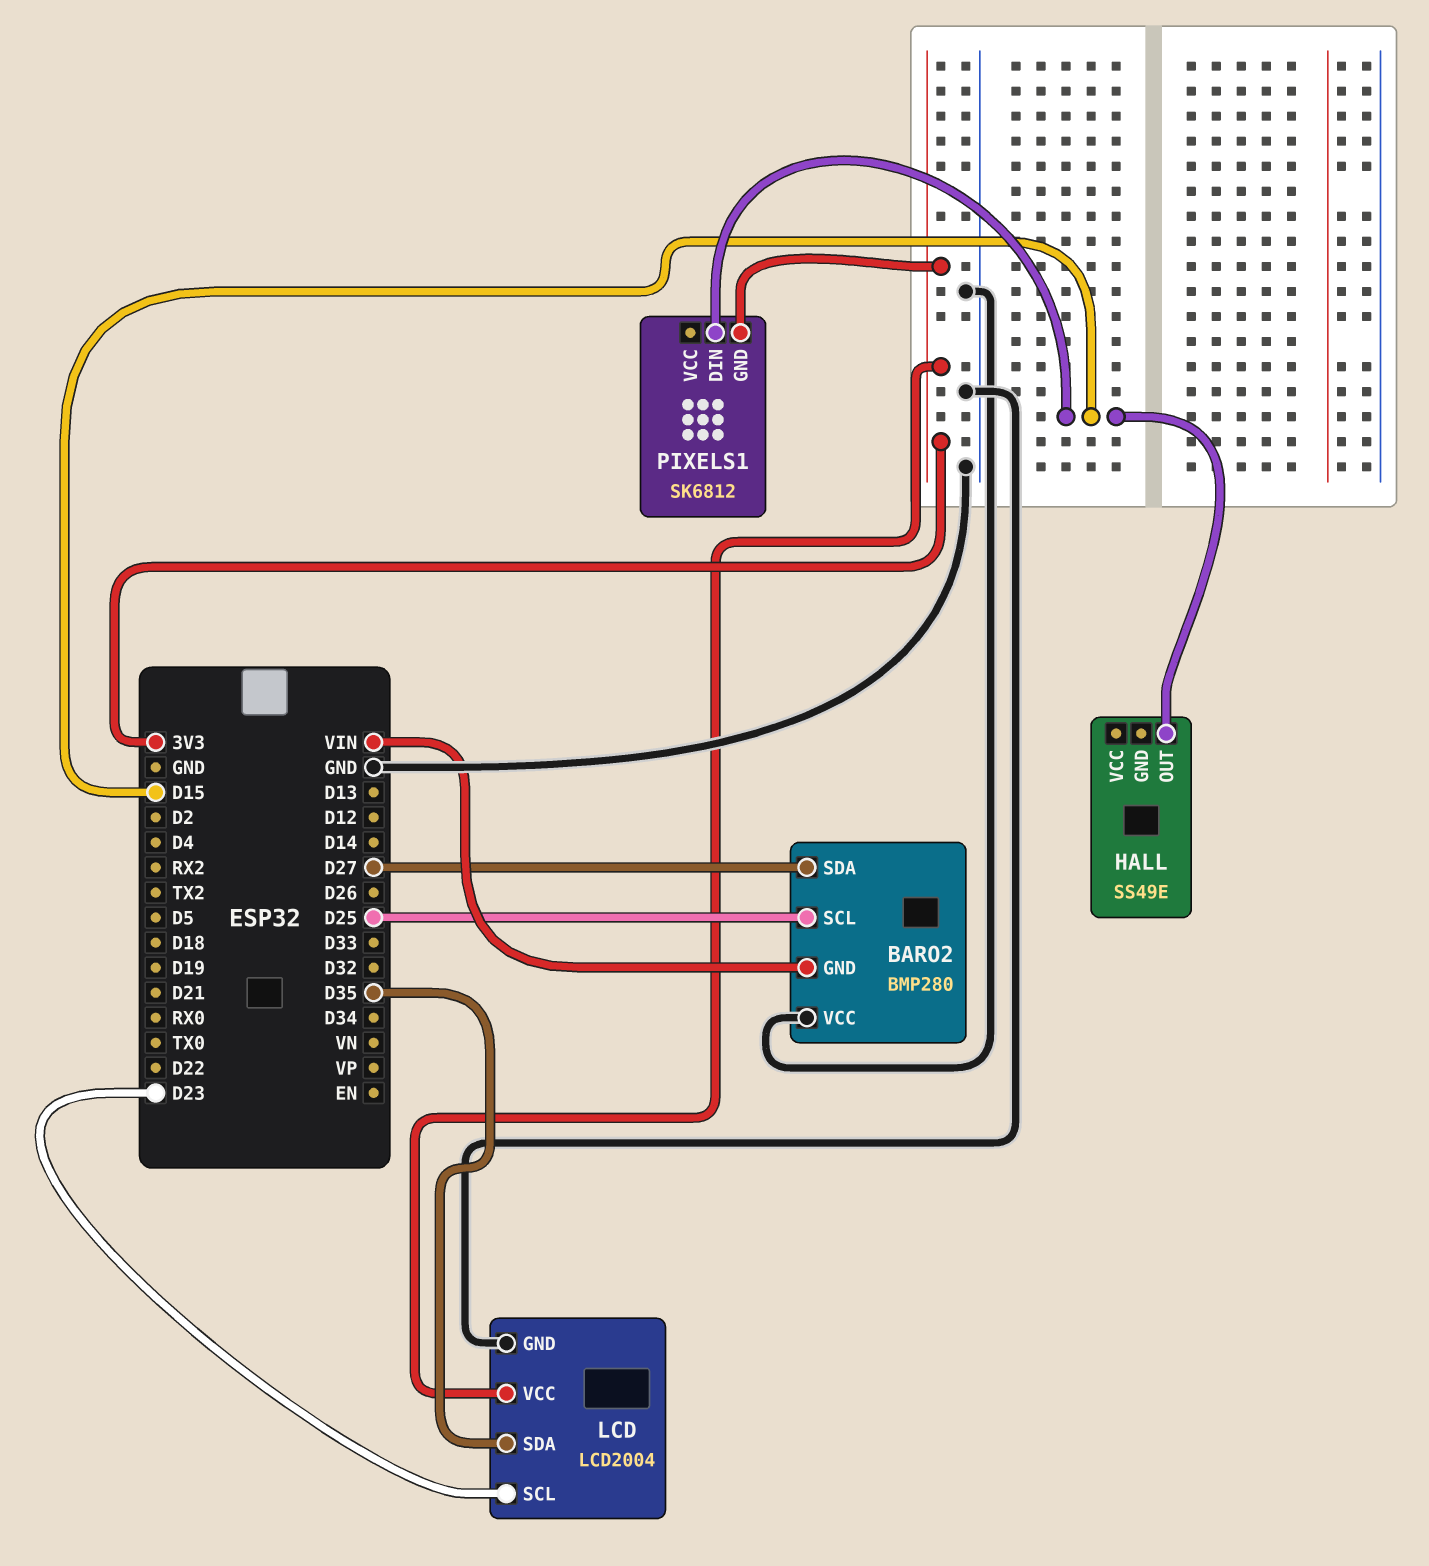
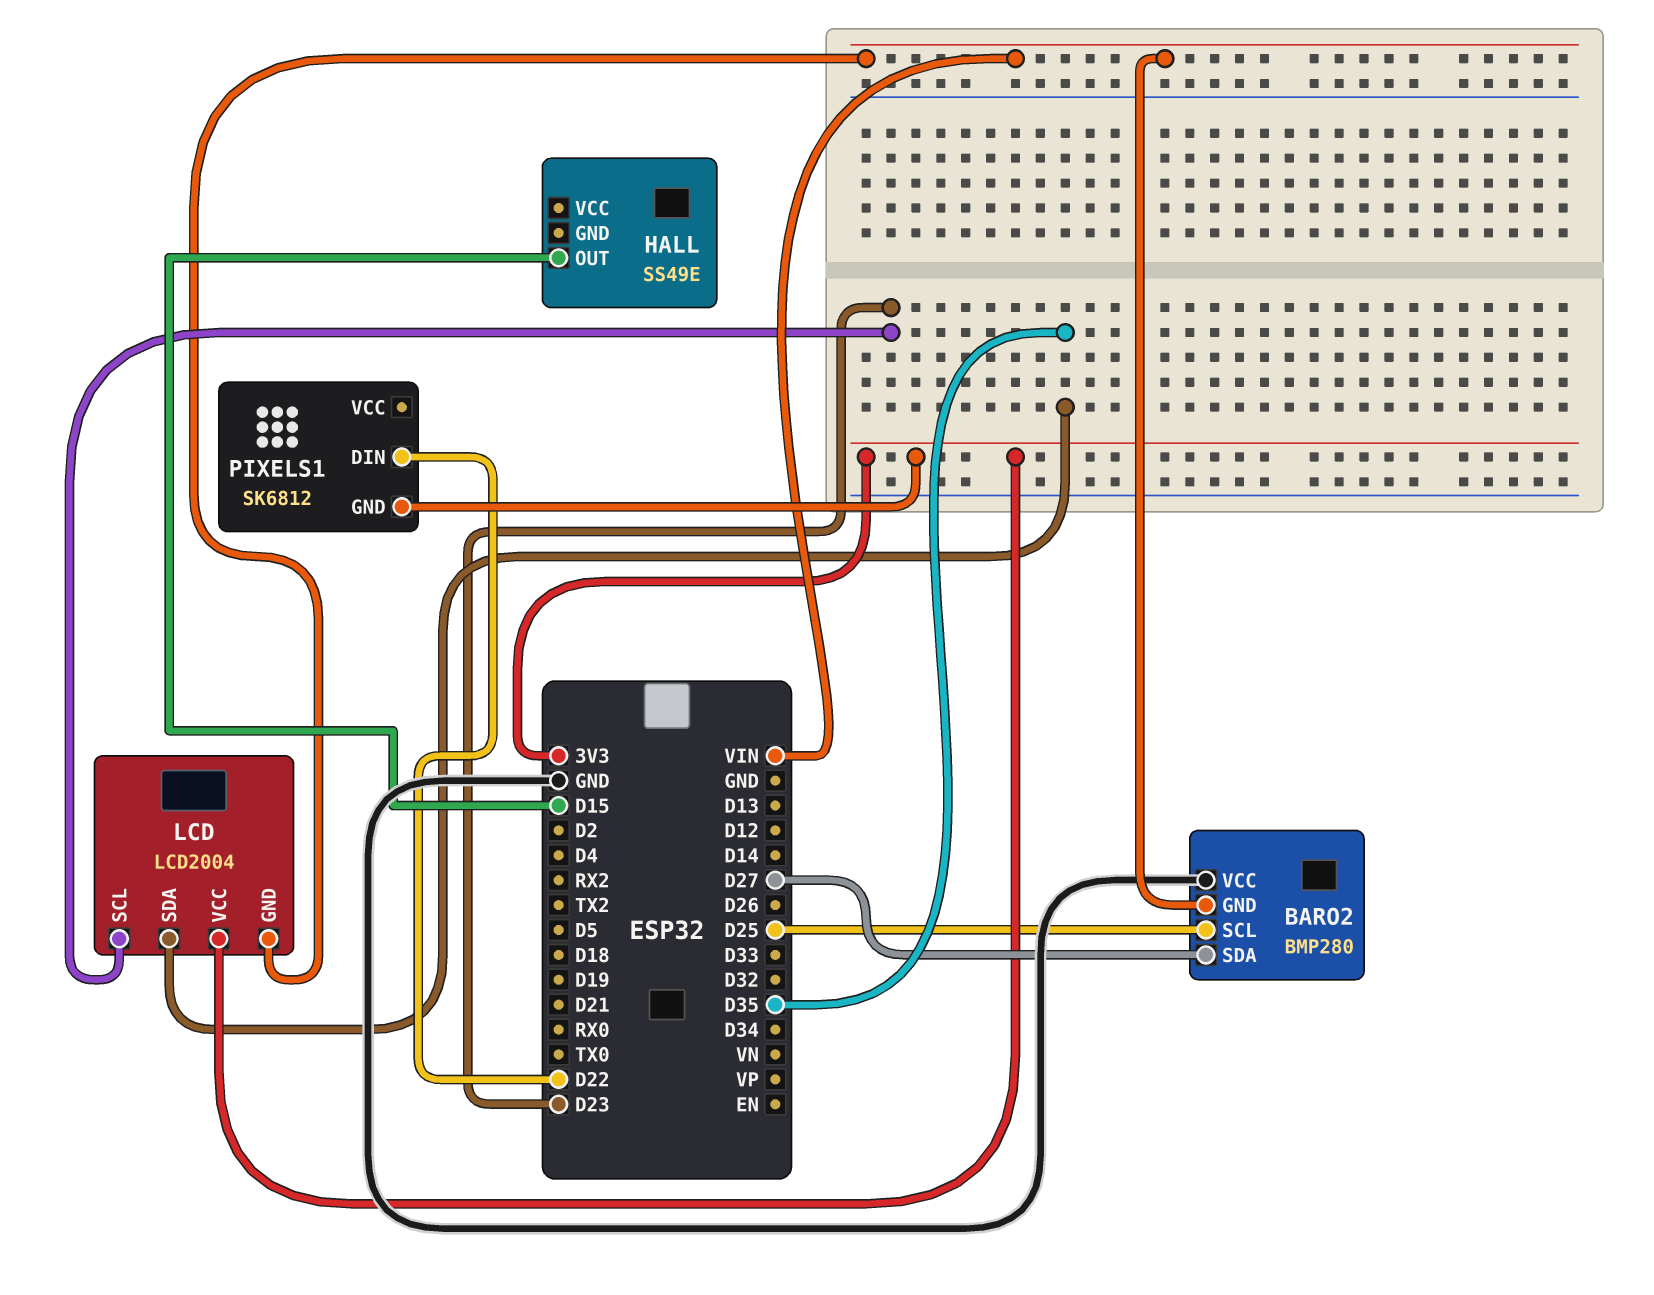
LCD pin GND: GND -> VIN
PIXELS1 pin DIN: D15 -> D22

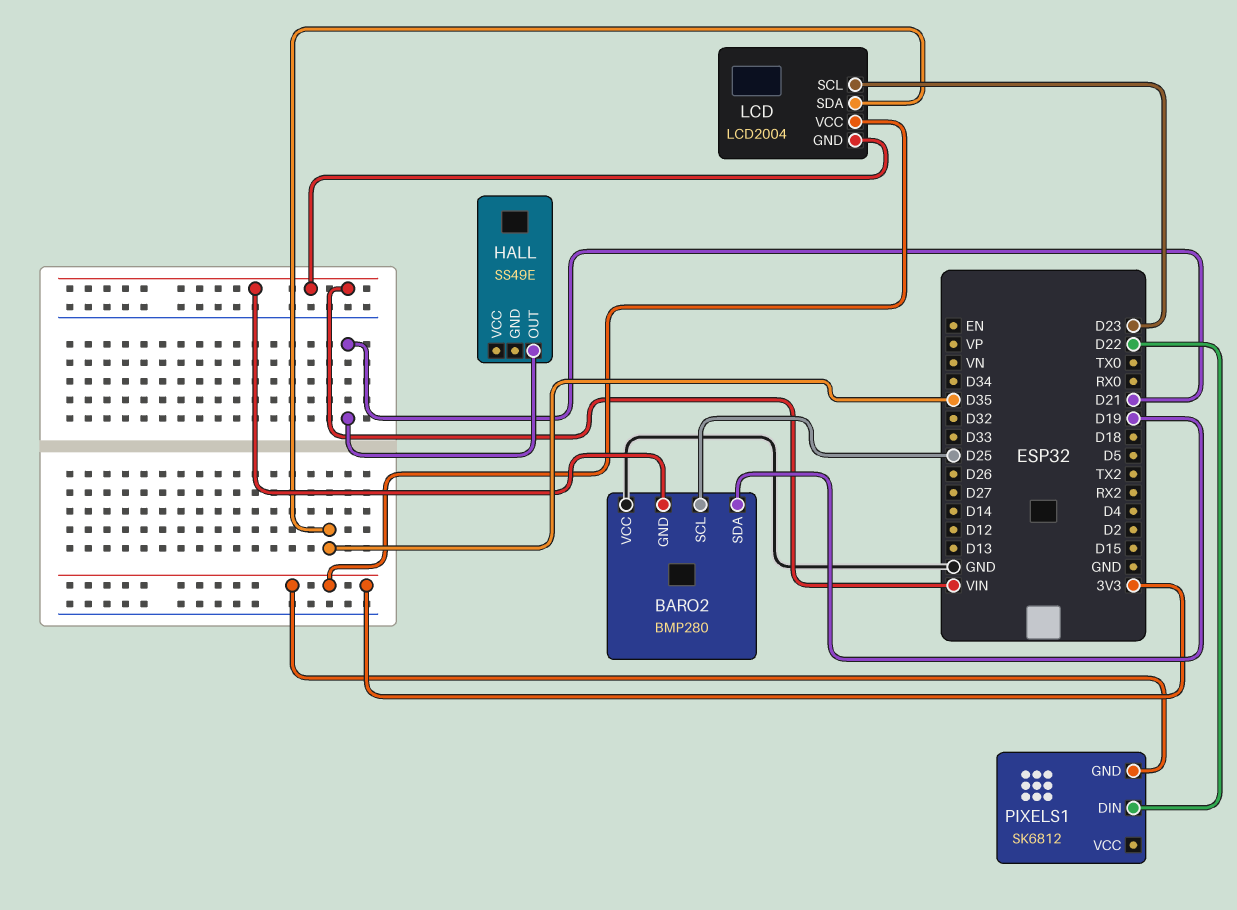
BARO2 pin SDA: D27 -> D19
HALL pin OUT: D15 -> D21

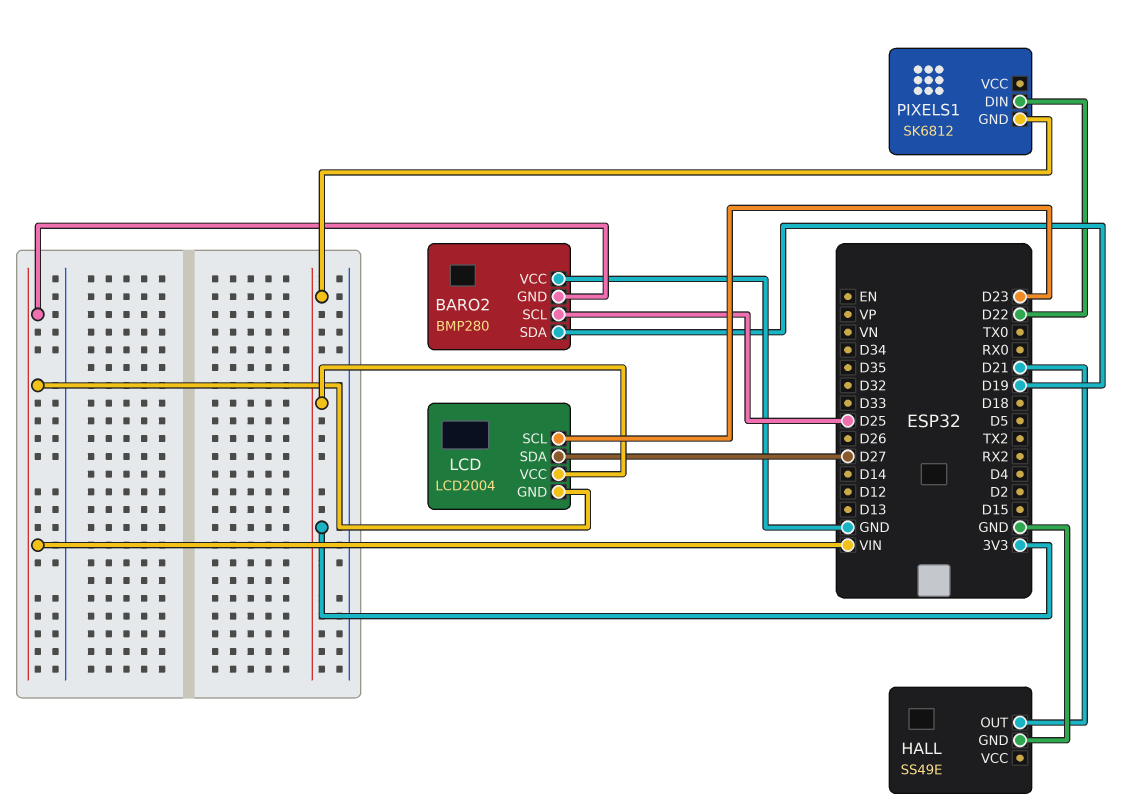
HALL pin GND: none -> GND
LCD pin SDA: D35 -> D27

